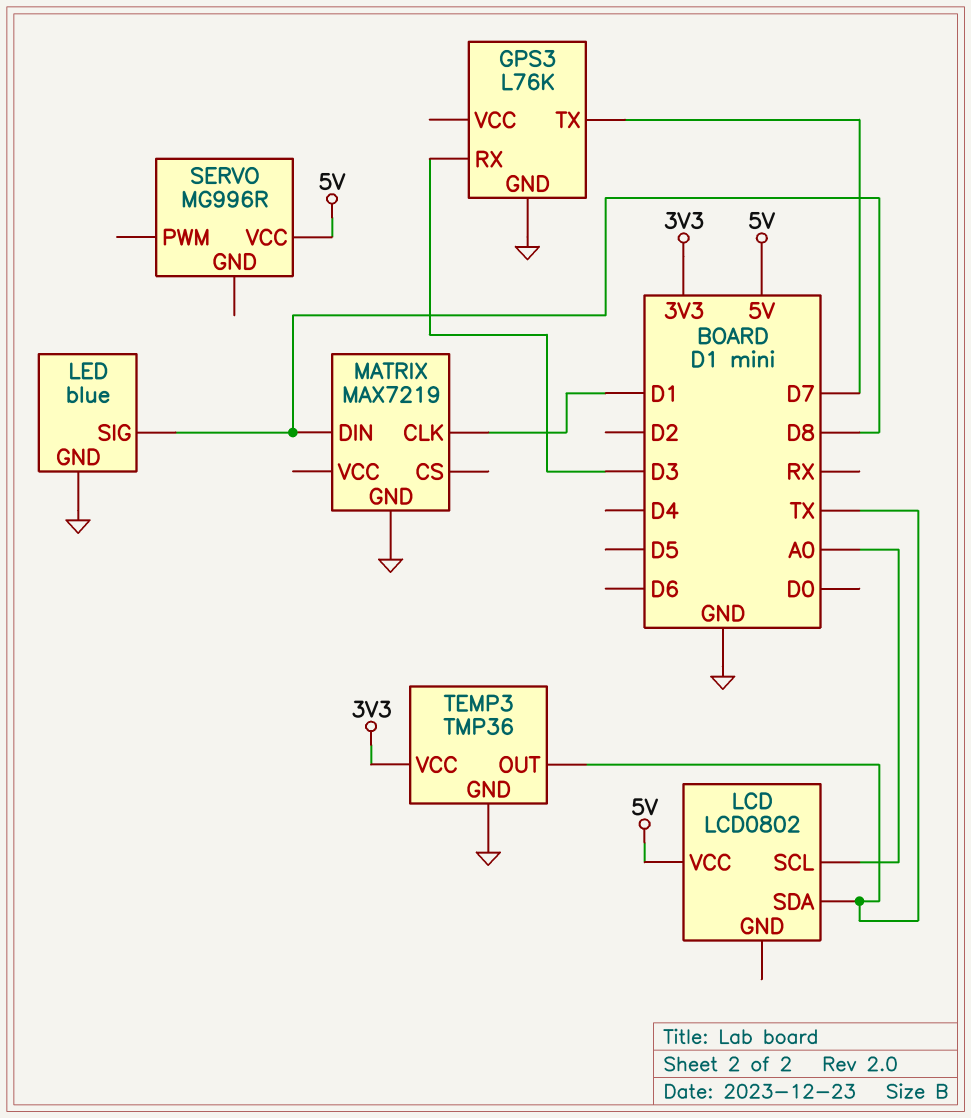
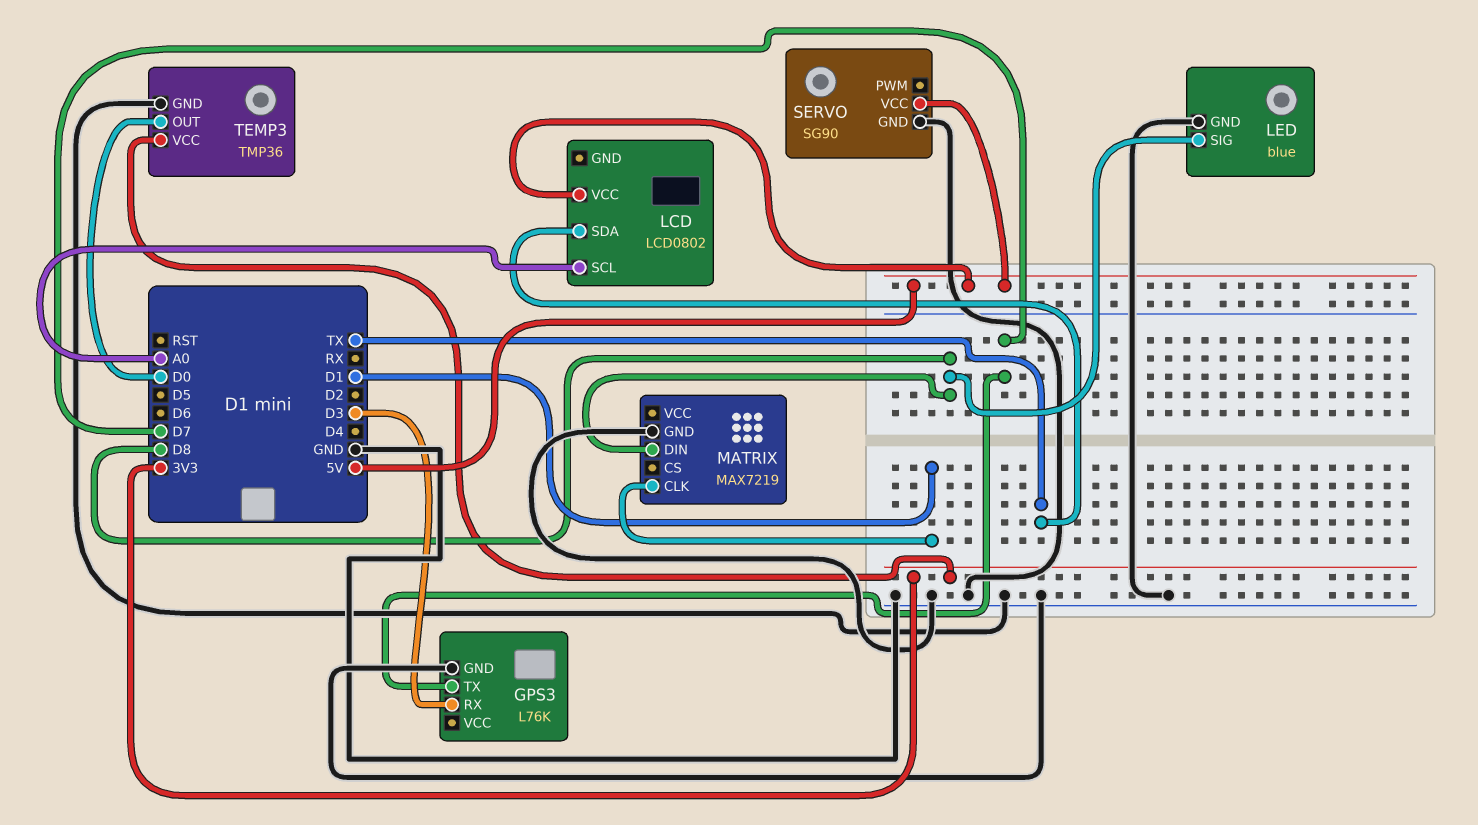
SERVO: MG996R -> SG90
SERVO pin GND: none -> GND
TEMP3 pin OUT: TX -> D0

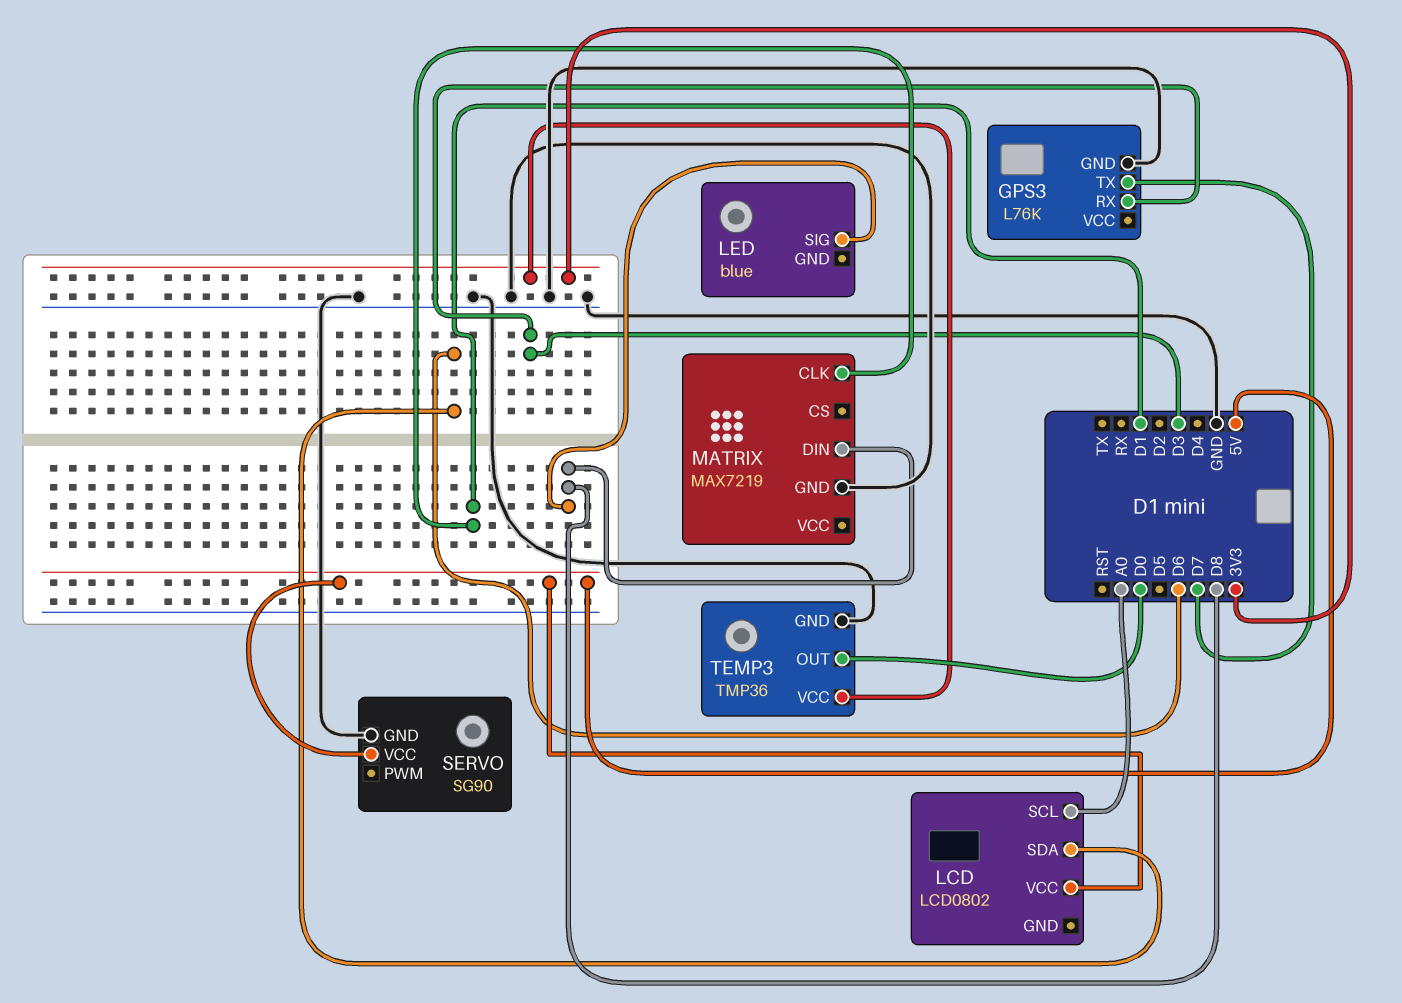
LCD pin SDA: TX -> D6
LED pin GND: GND -> none

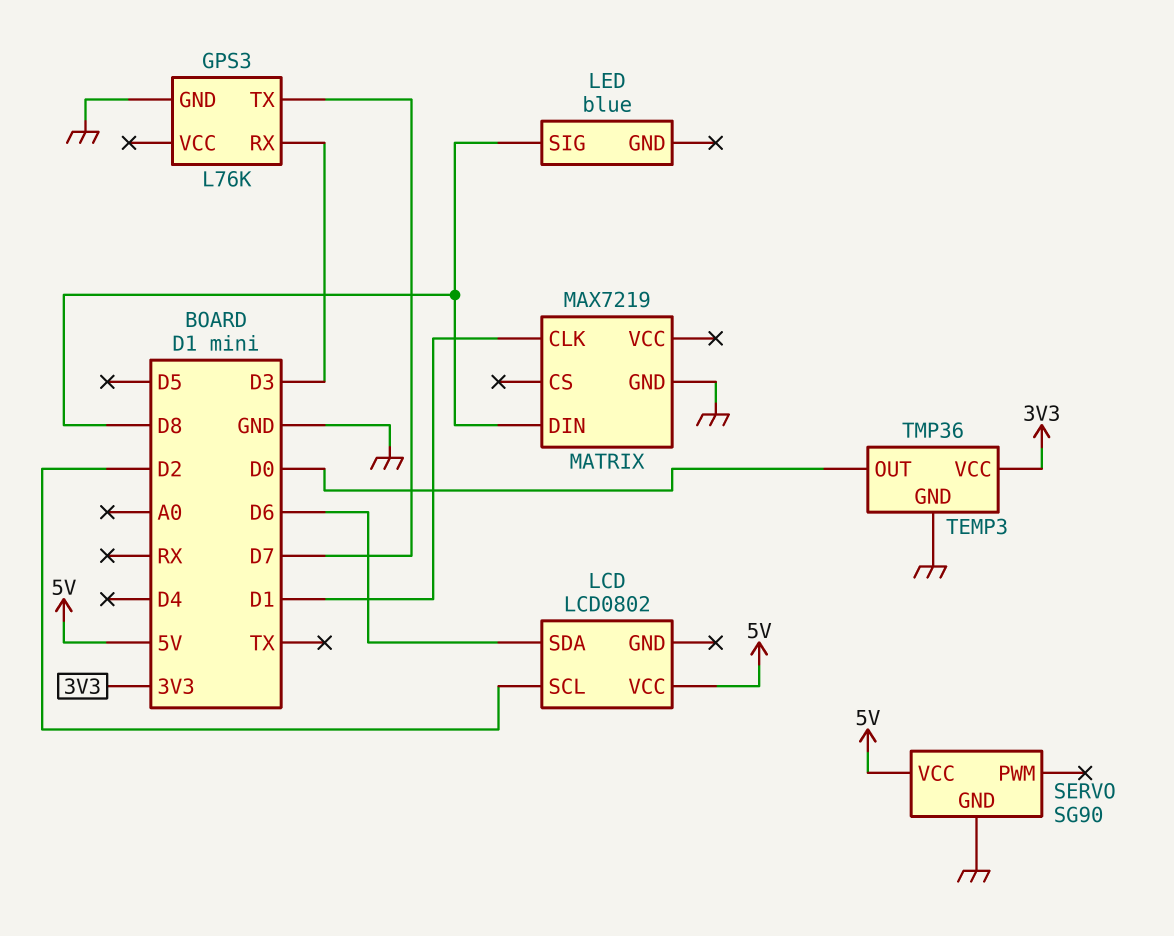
LCD pin SCL: A0 -> D2

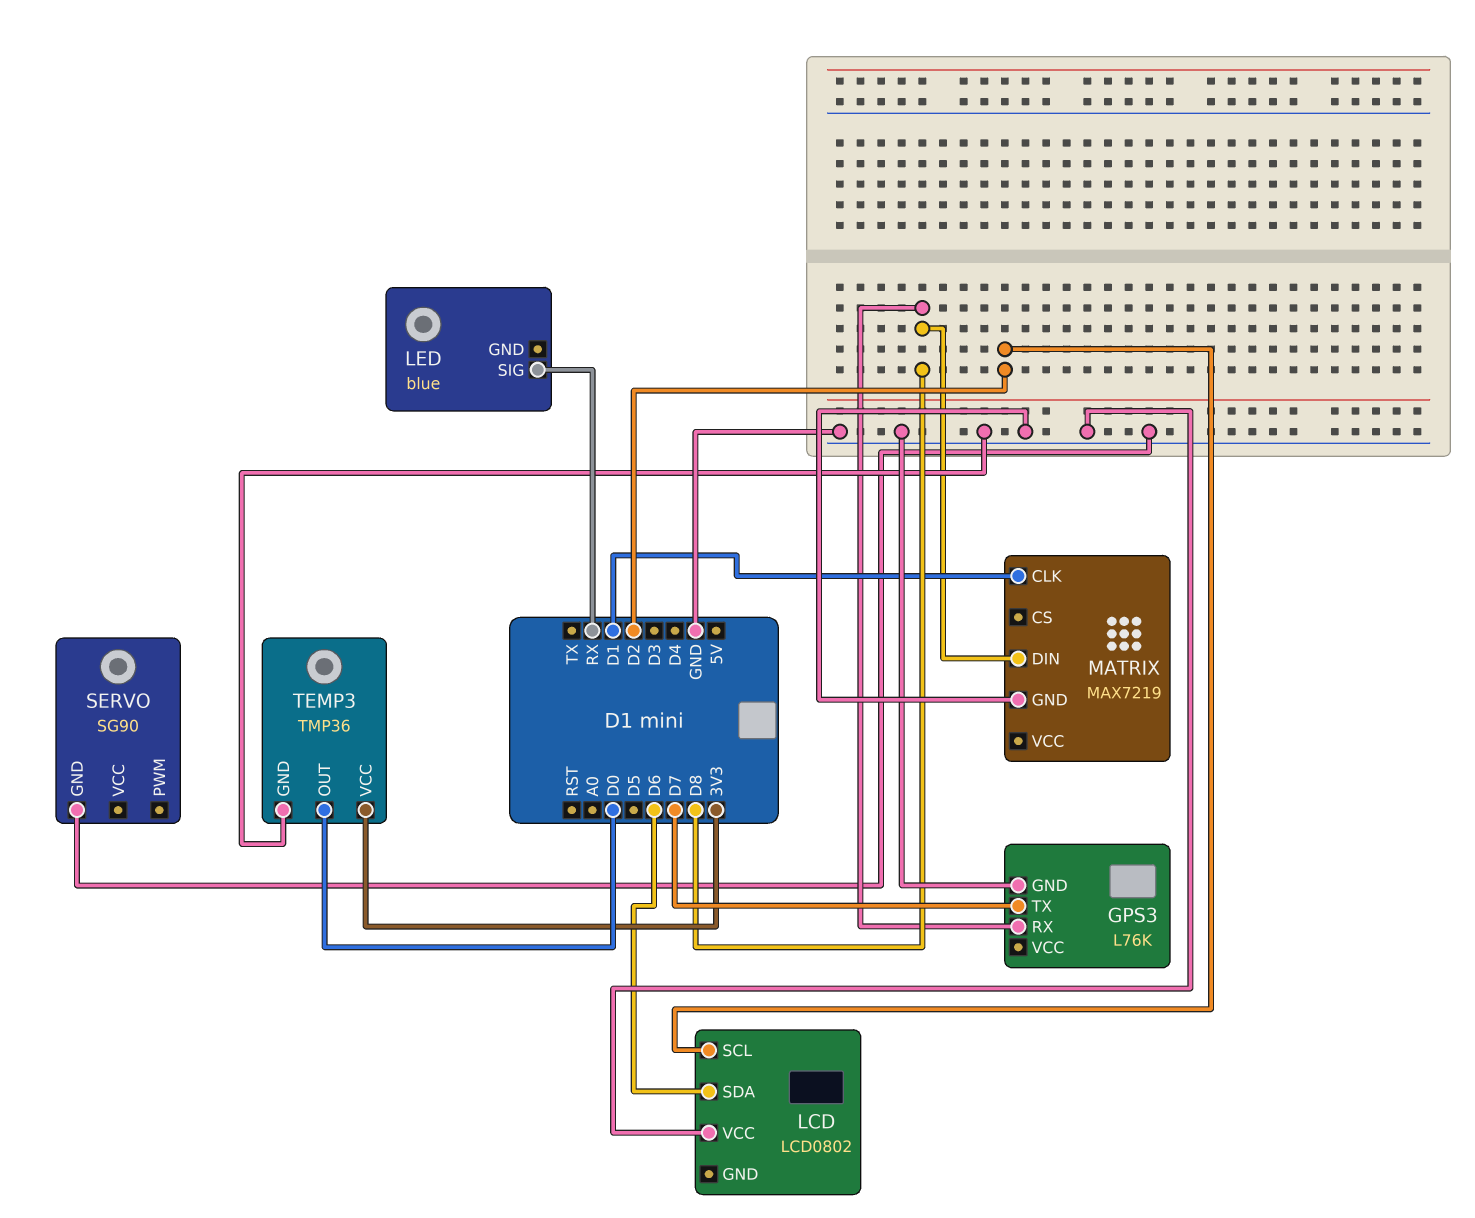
GPS3 pin RX: D3 -> D8
LCD pin VCC: 5V -> GND
LED pin SIG: D8 -> RX
SERVO pin VCC: 5V -> none

